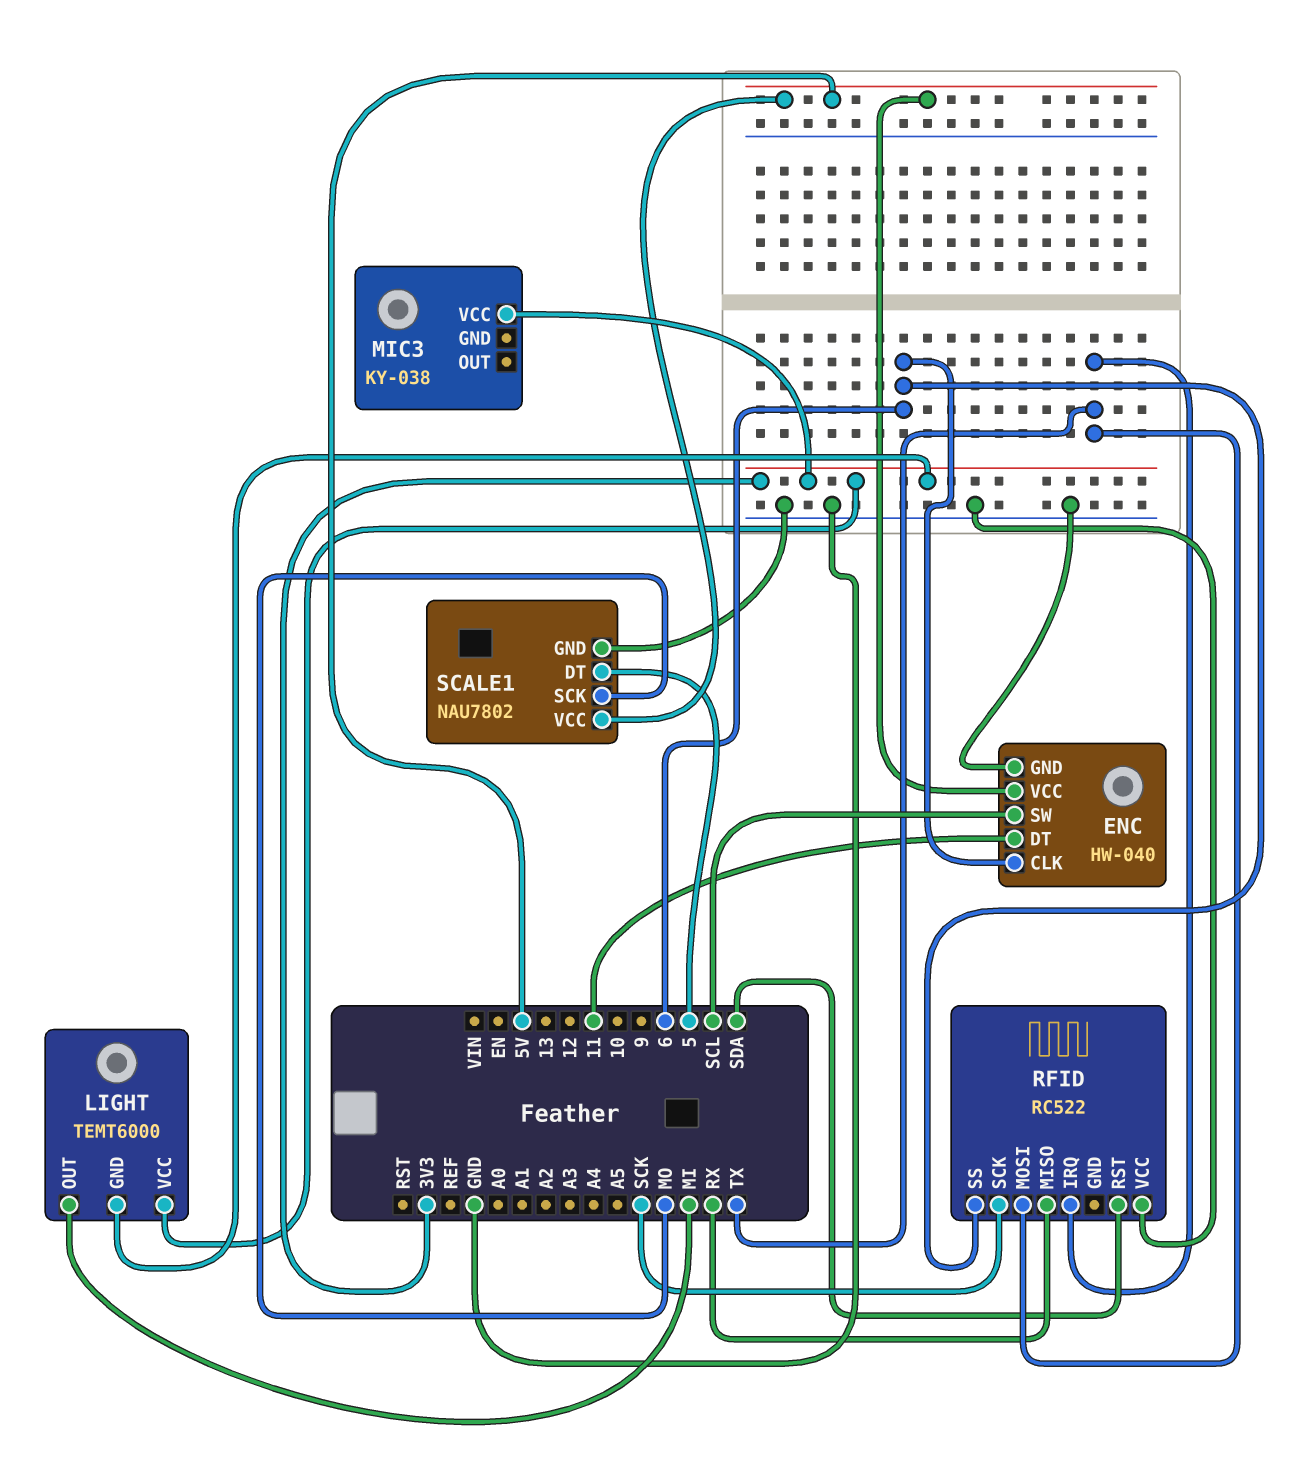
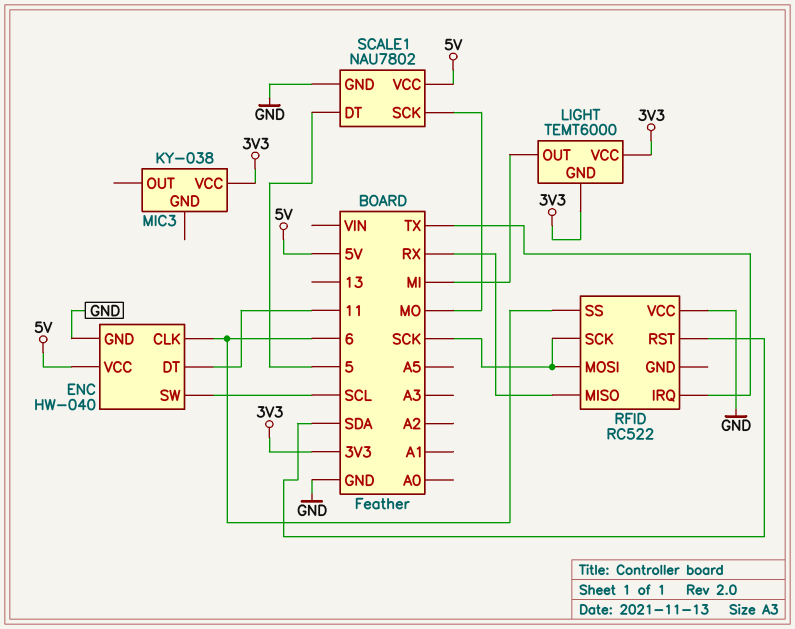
RFID pin MOSI: TX -> SCK

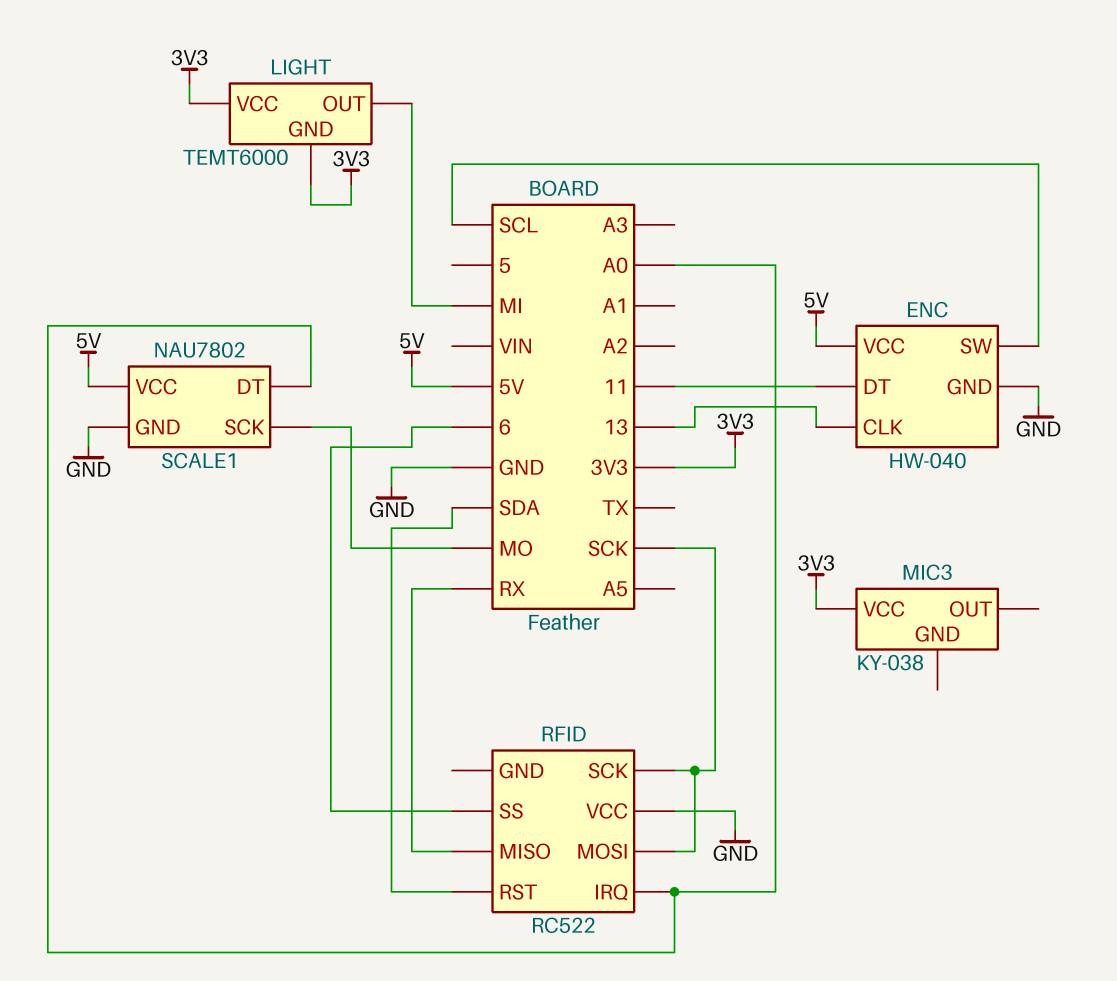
ENC pin CLK: 6 -> 13
RFID pin IRQ: TX -> A0
SCALE1 pin DT: 5 -> A0

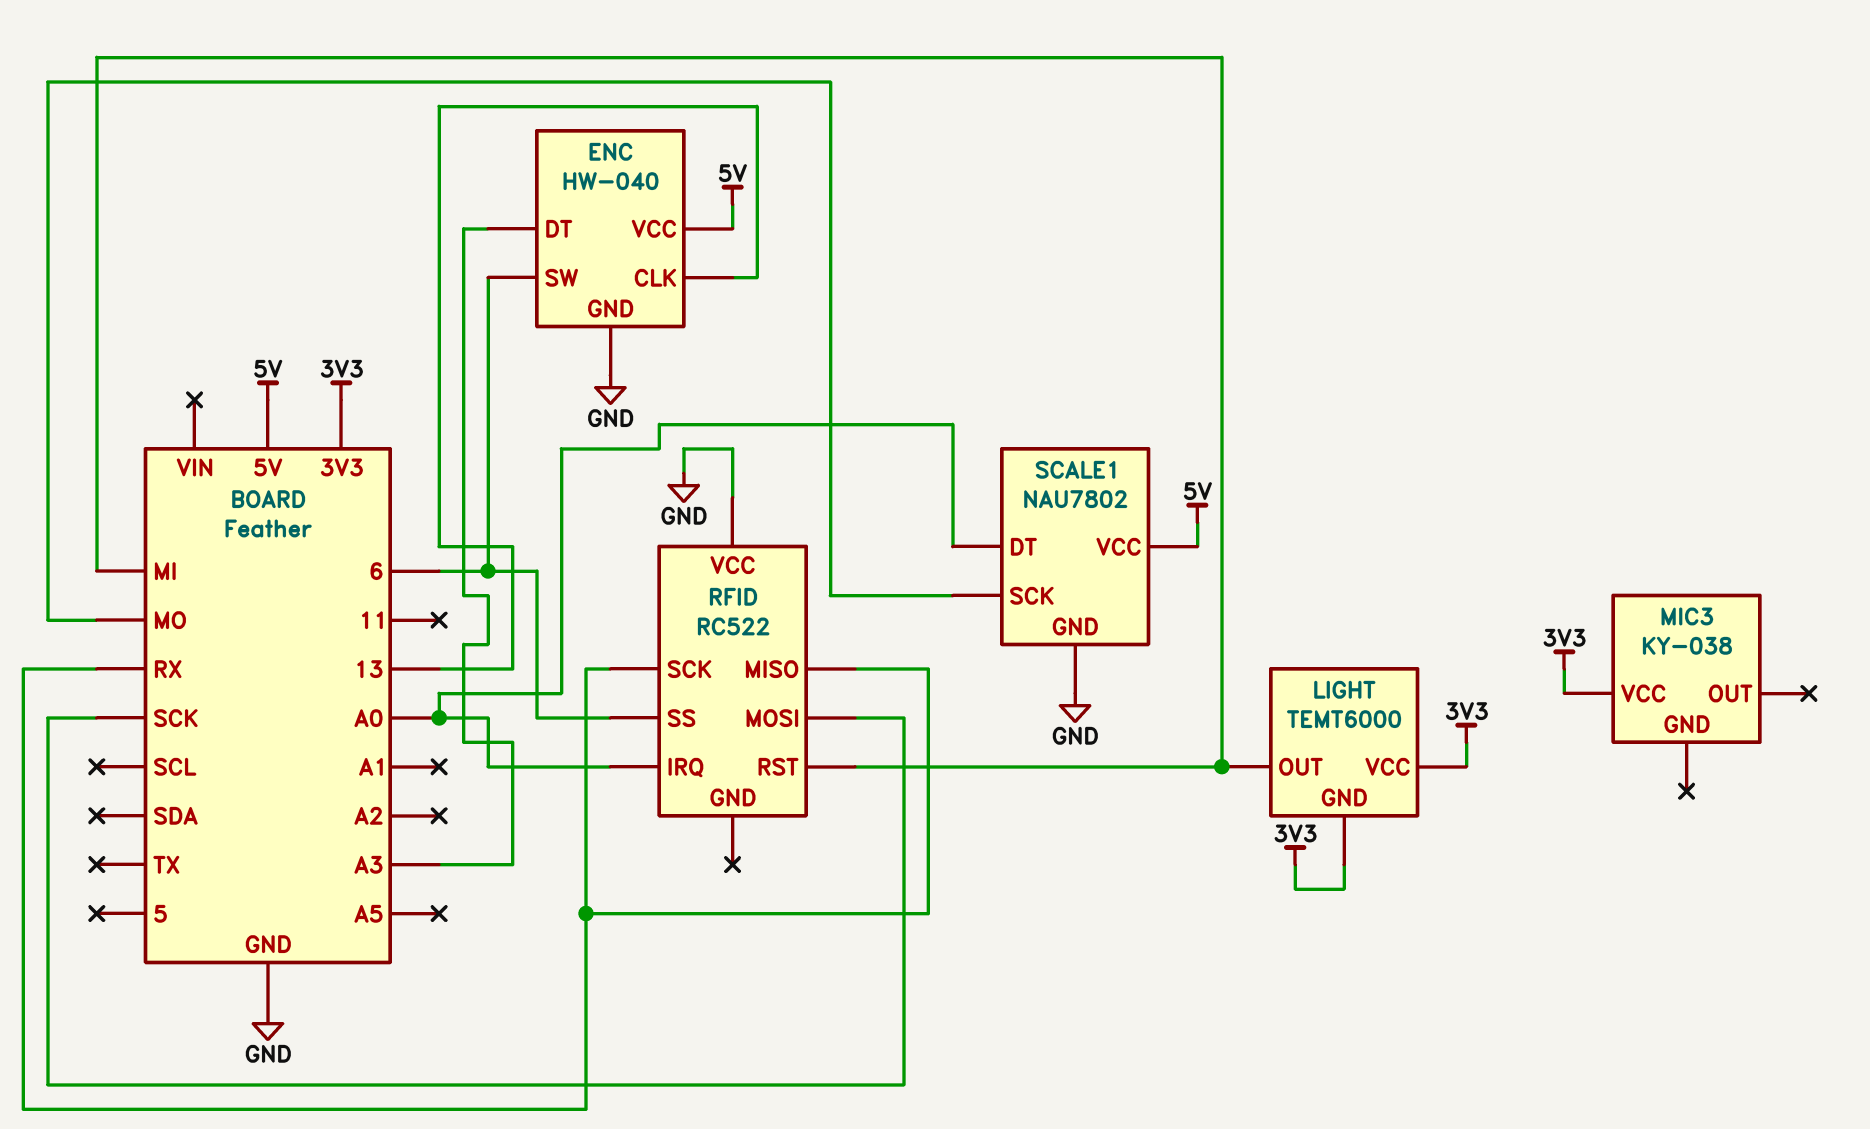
ENC pin DT: 11 -> A3
ENC pin SW: SCL -> 6
RFID pin RST: SDA -> MI
RFID pin SCK: SCK -> RX

